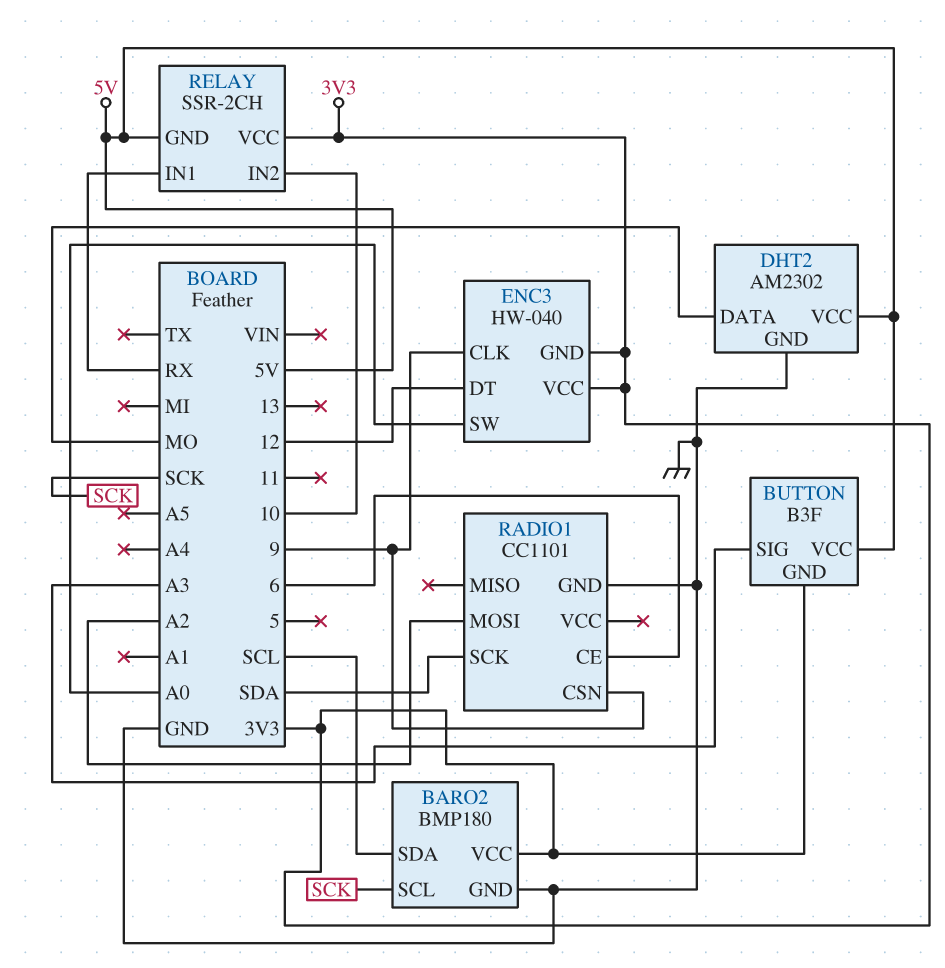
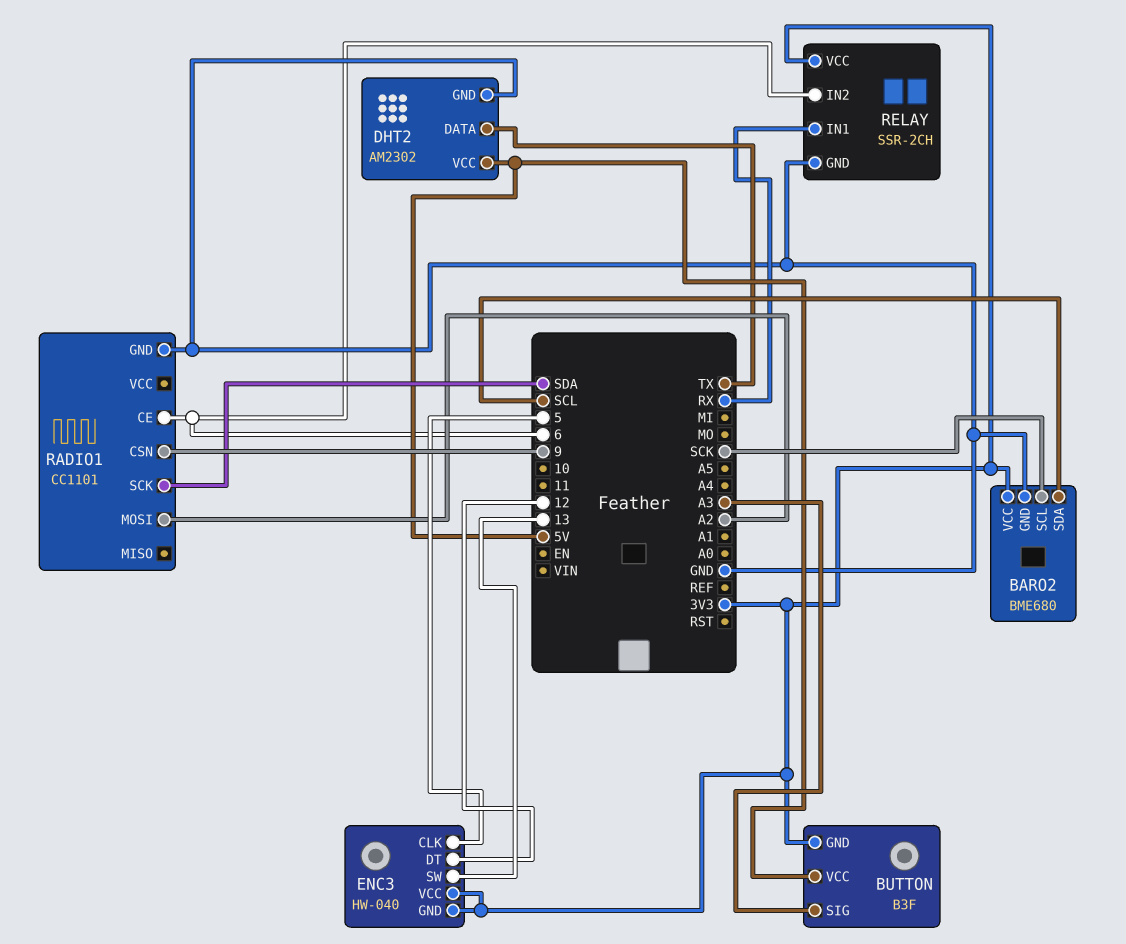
BARO2: BMP180 -> BME680
DHT2 pin DATA: MO -> TX
ENC3 pin CLK: 9 -> 5
ENC3 pin SW: A0 -> 13
RELAY pin GND: 5V -> GND
RELAY pin IN2: 10 -> 6

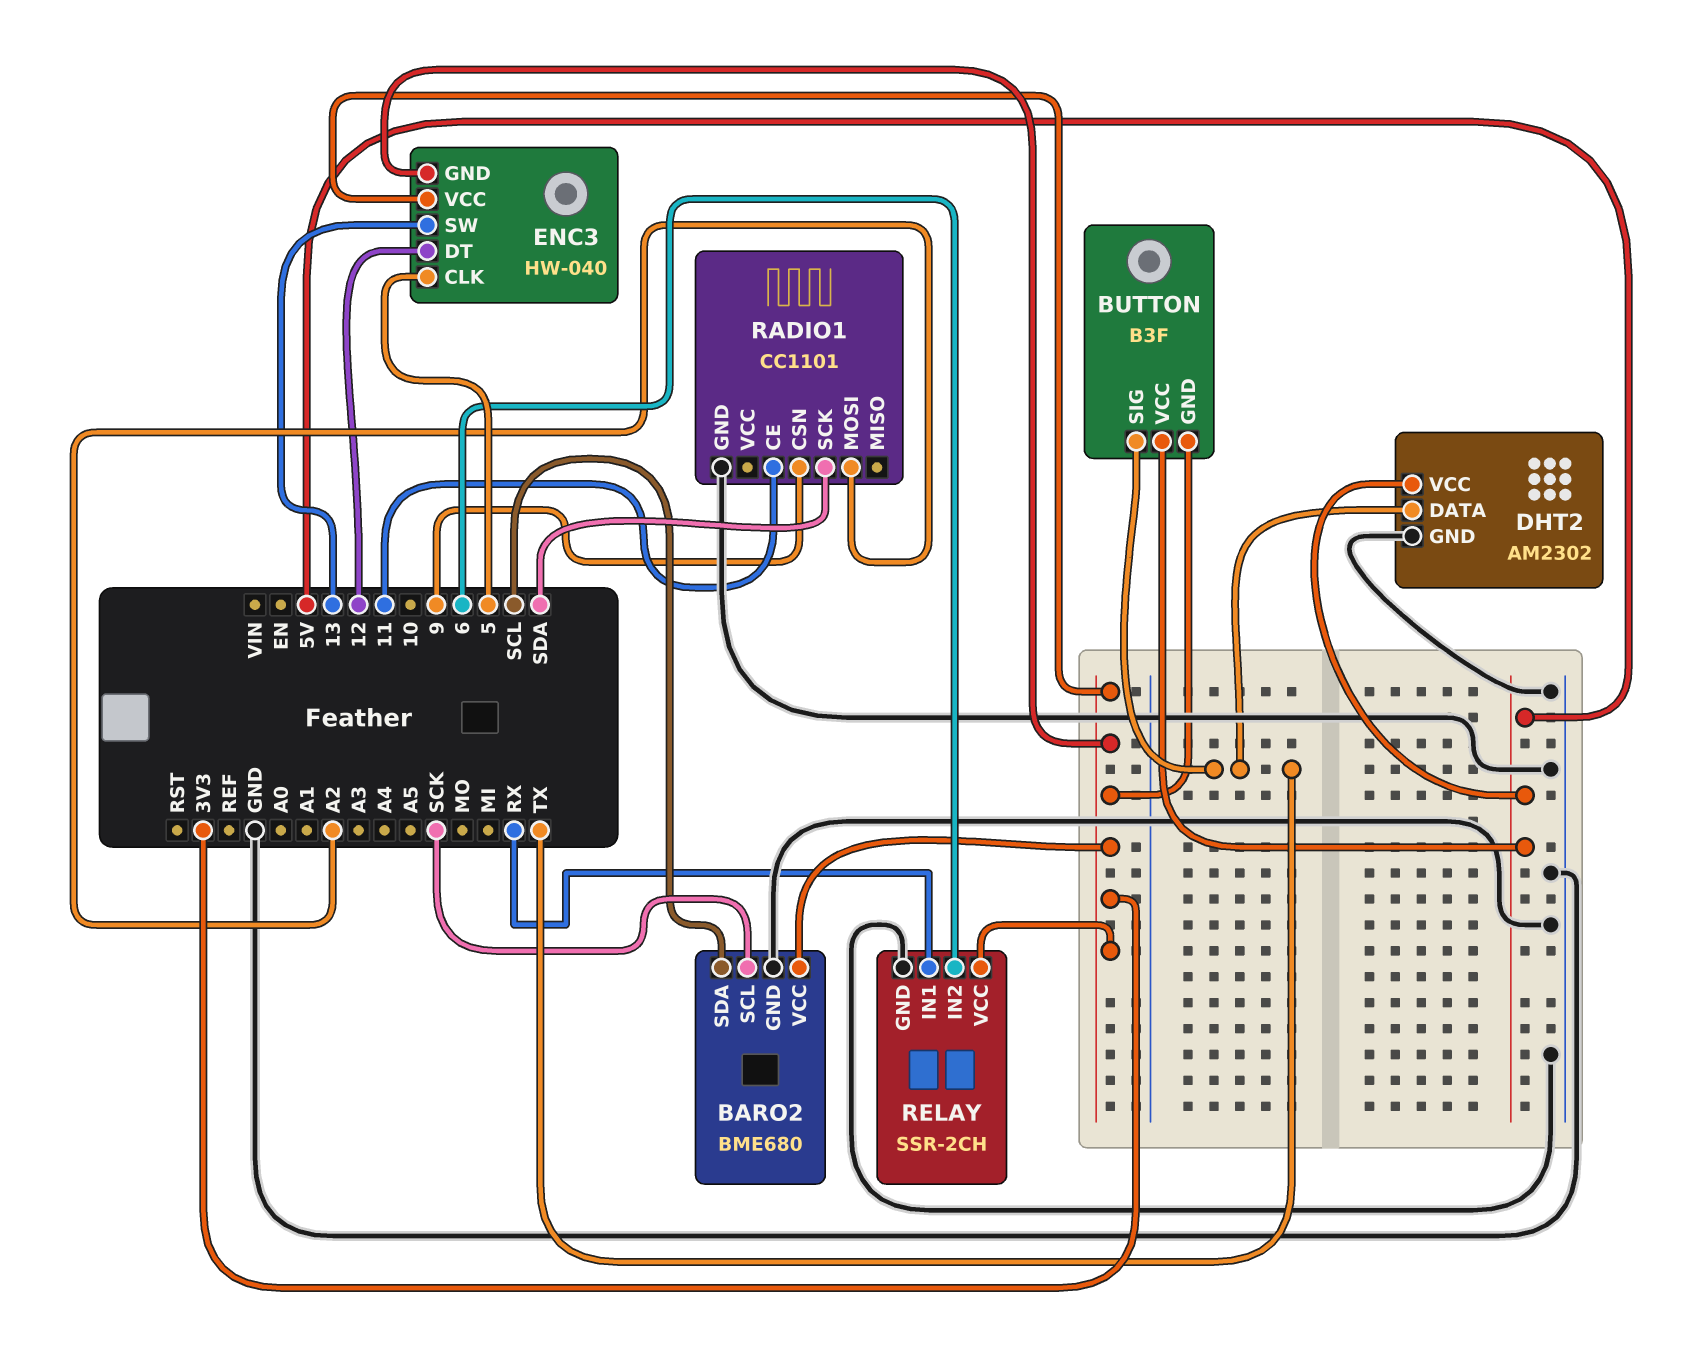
BUTTON pin SIG: A3 -> TX
RADIO1 pin CE: 6 -> 11

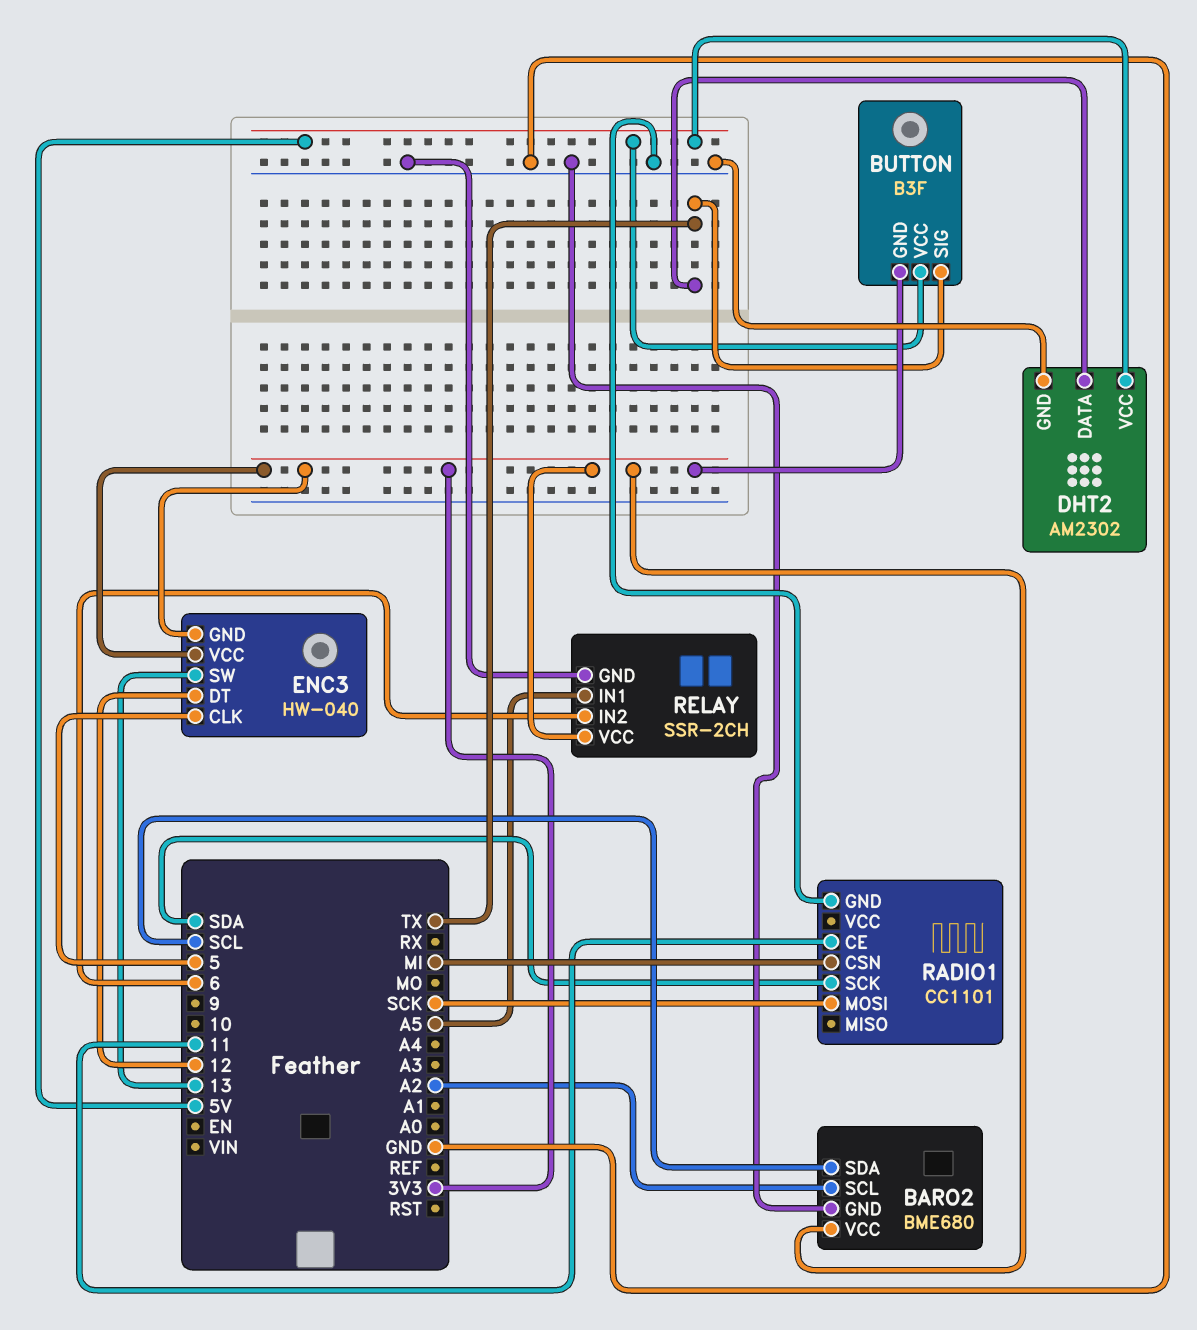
BARO2 pin SCL: SCK -> A2
RADIO1 pin CSN: 9 -> MI
RADIO1 pin MOSI: A2 -> SCK
RELAY pin IN1: RX -> A5

